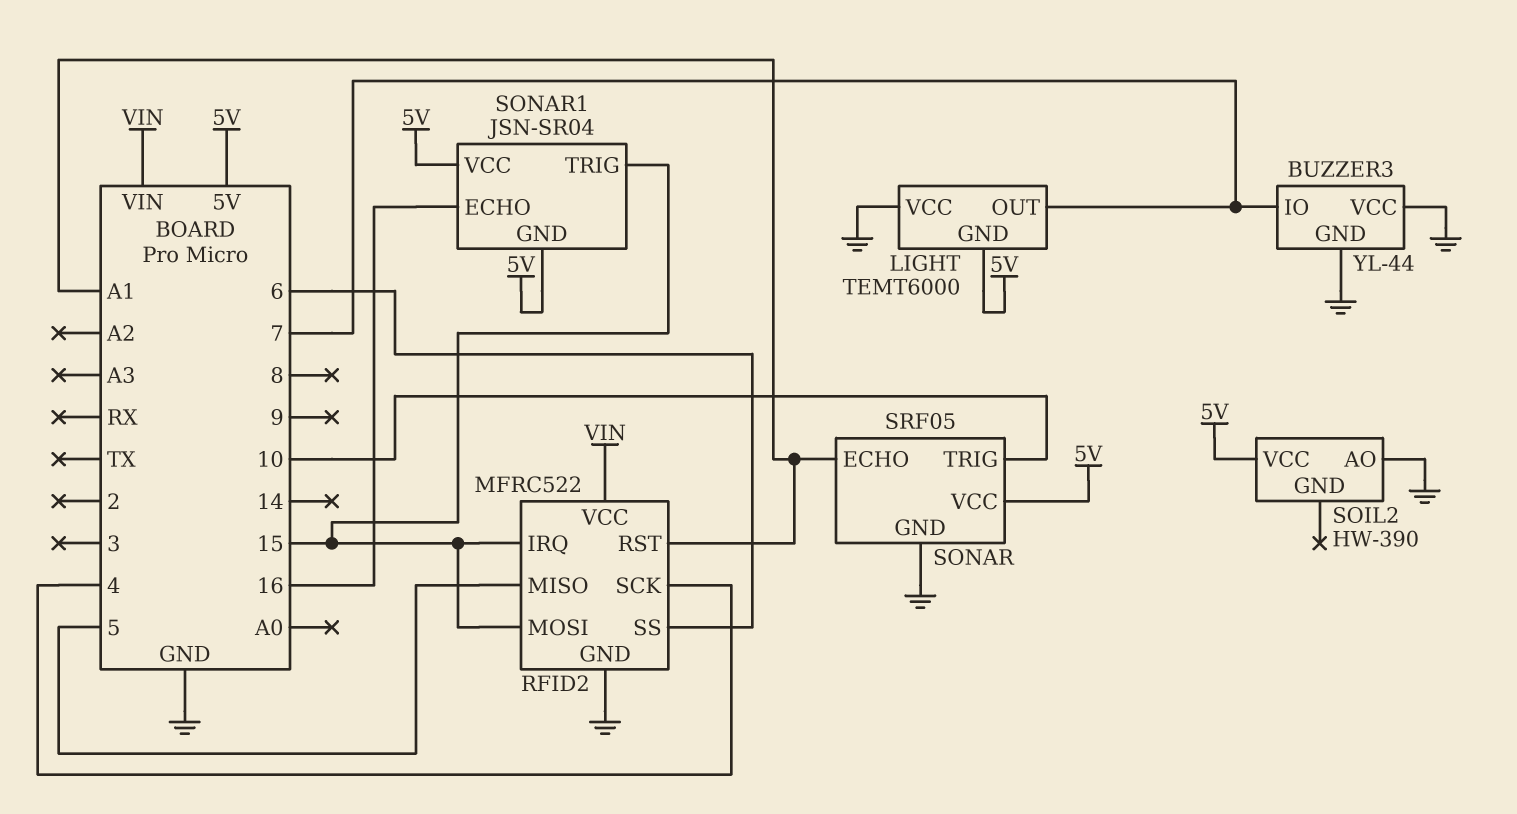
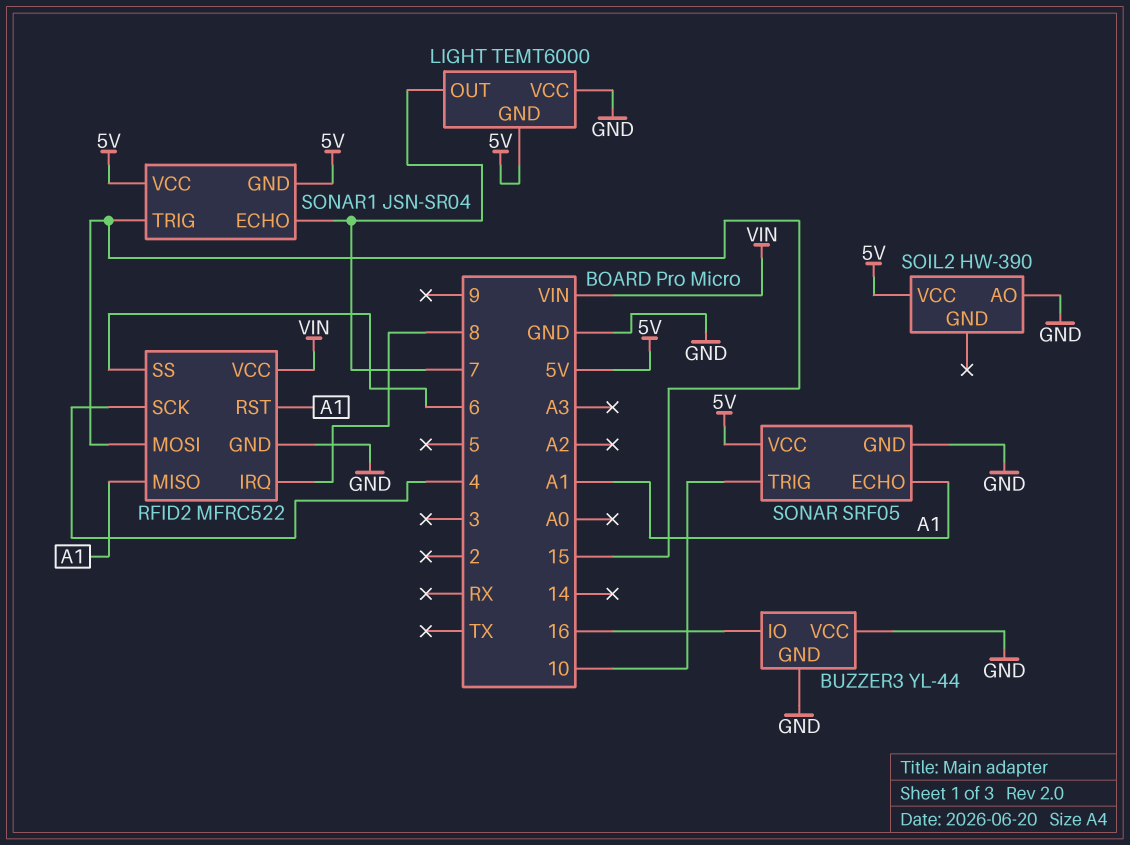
BUZZER3 pin IO: 7 -> 16
RFID2 pin IRQ: 15 -> 8
RFID2 pin MISO: 5 -> A1
SONAR1 pin ECHO: 16 -> 7

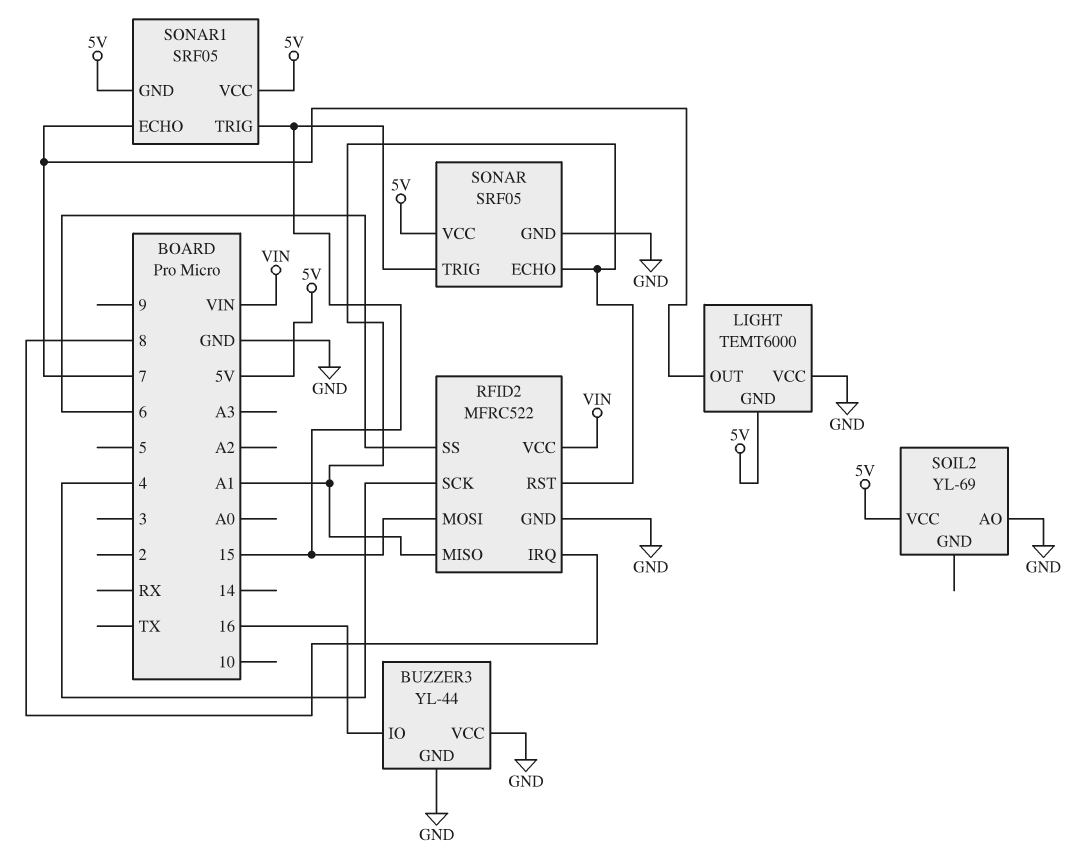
SOIL2: HW-390 -> YL-69
SONAR pin TRIG: 10 -> 15
SONAR1: JSN-SR04 -> SRF05

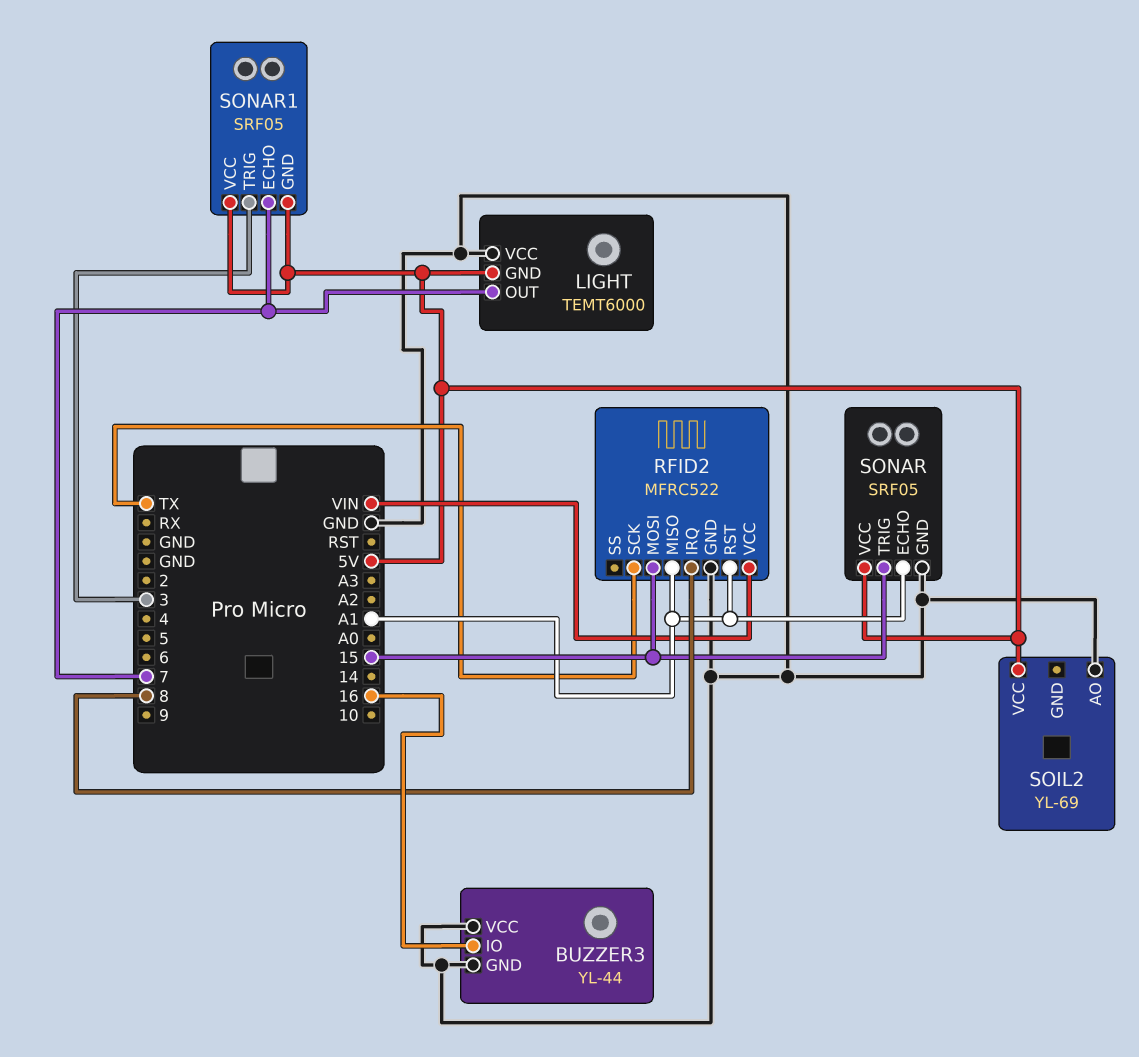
RFID2 pin SCK: 4 -> TX
RFID2 pin SS: 6 -> none
SONAR1 pin TRIG: 15 -> 3

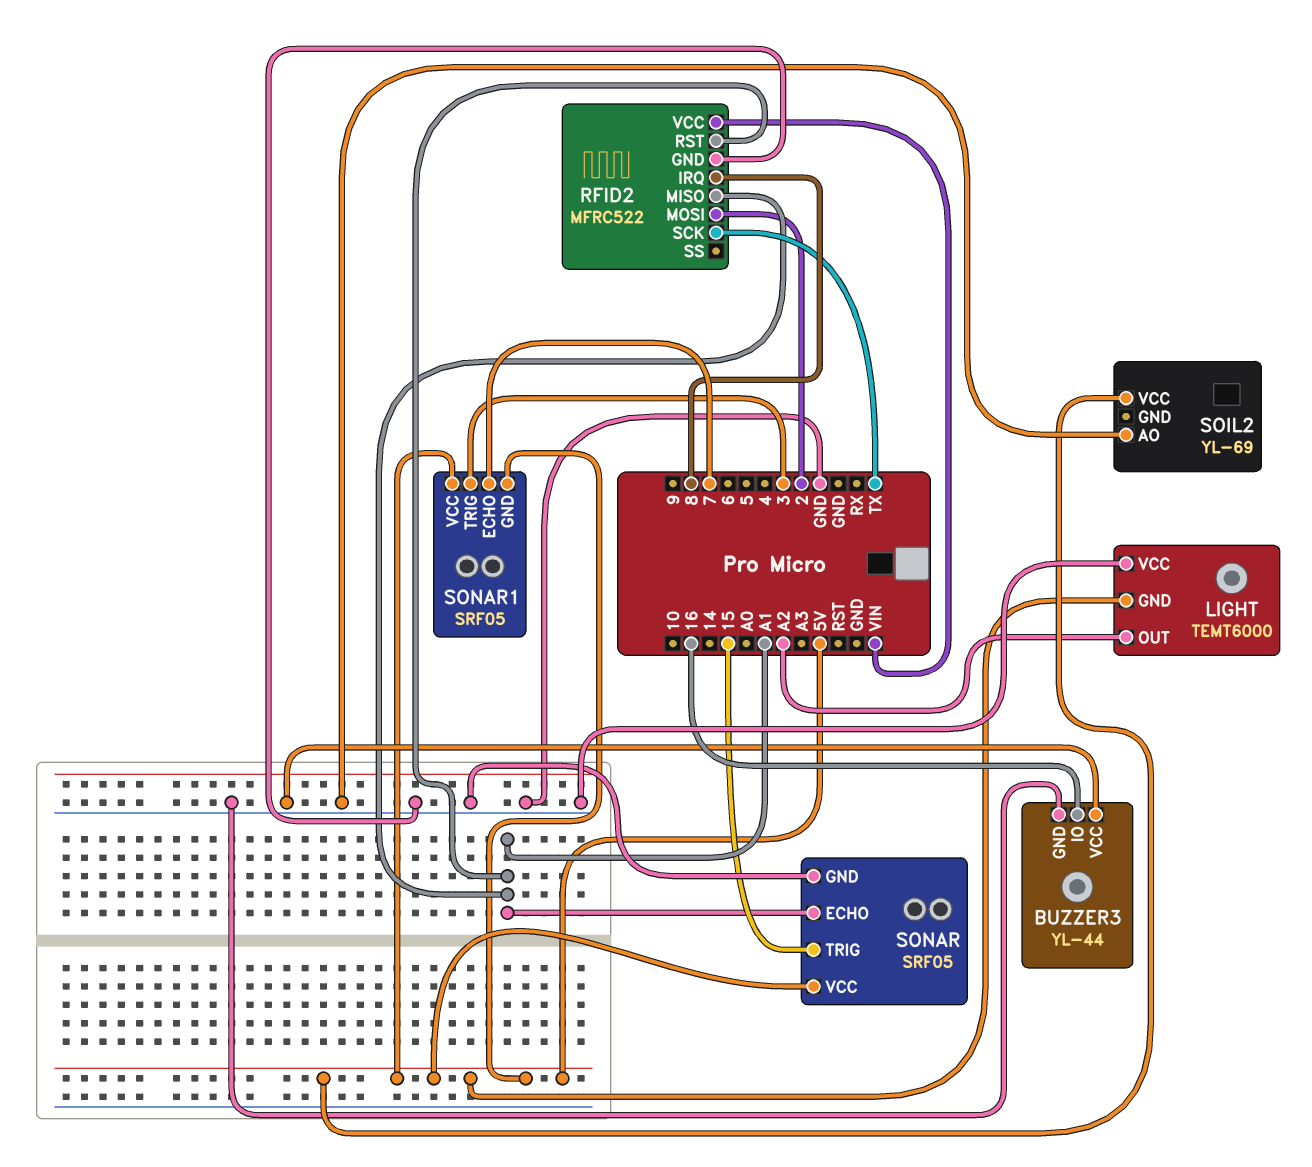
LIGHT pin OUT: 7 -> A2
RFID2 pin MOSI: 15 -> 2

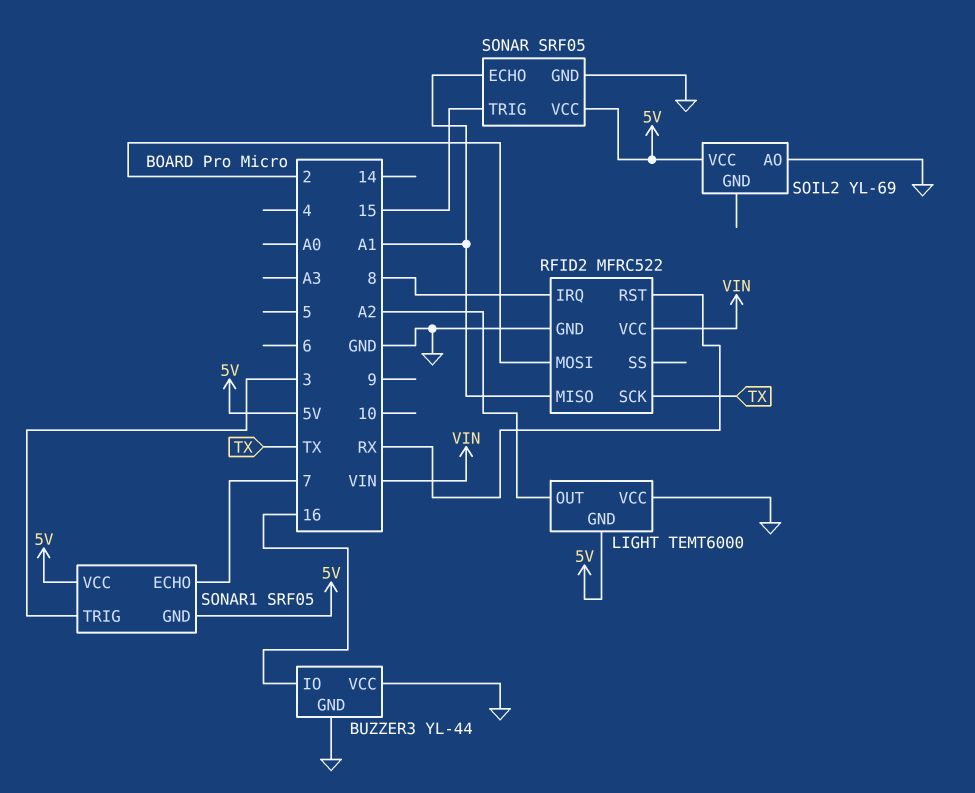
RFID2 pin RST: A1 -> RX

